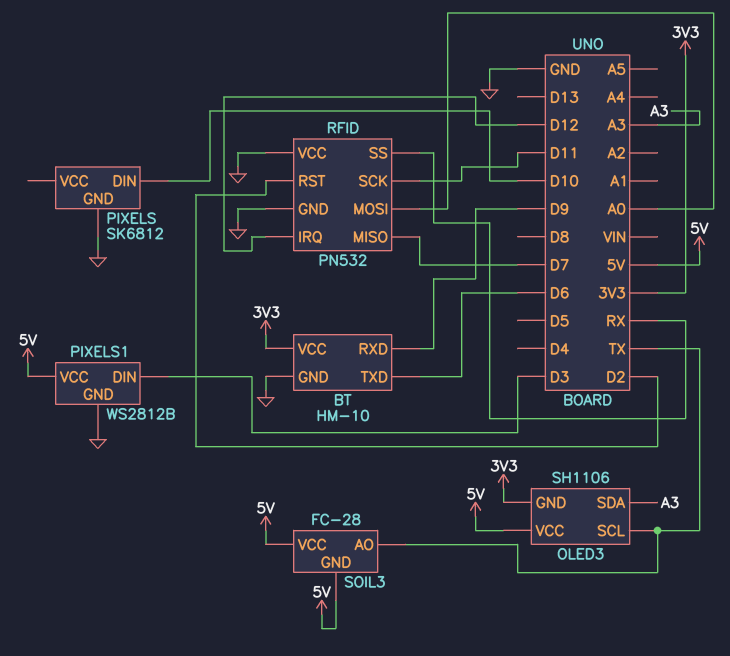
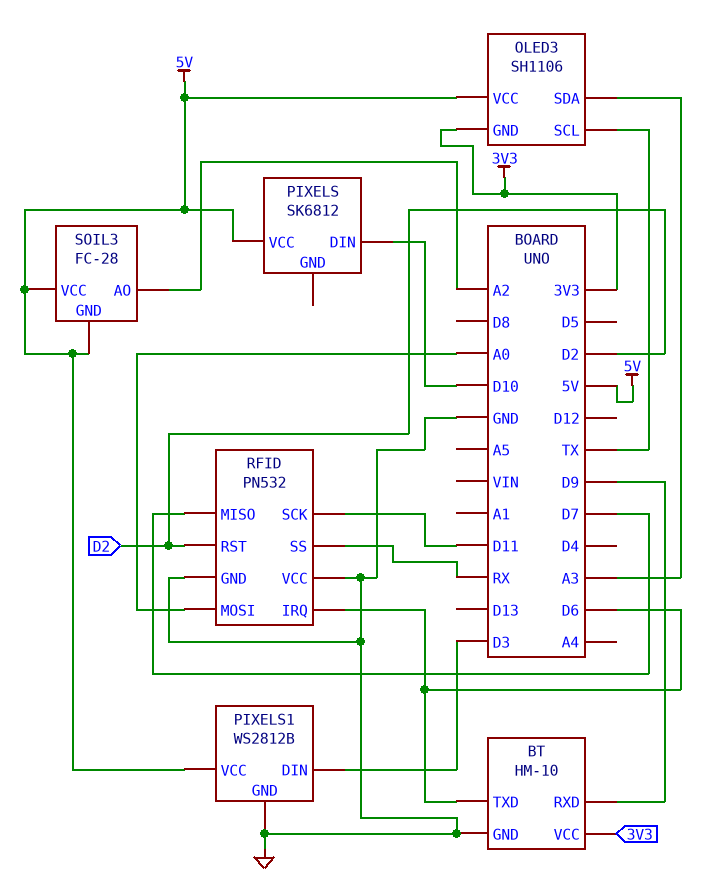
PIXELS pin GND: GND -> none
PIXELS pin VCC: none -> 5V
RFID pin IRQ: D12 -> D6
SOIL3 pin AO: TX -> A2

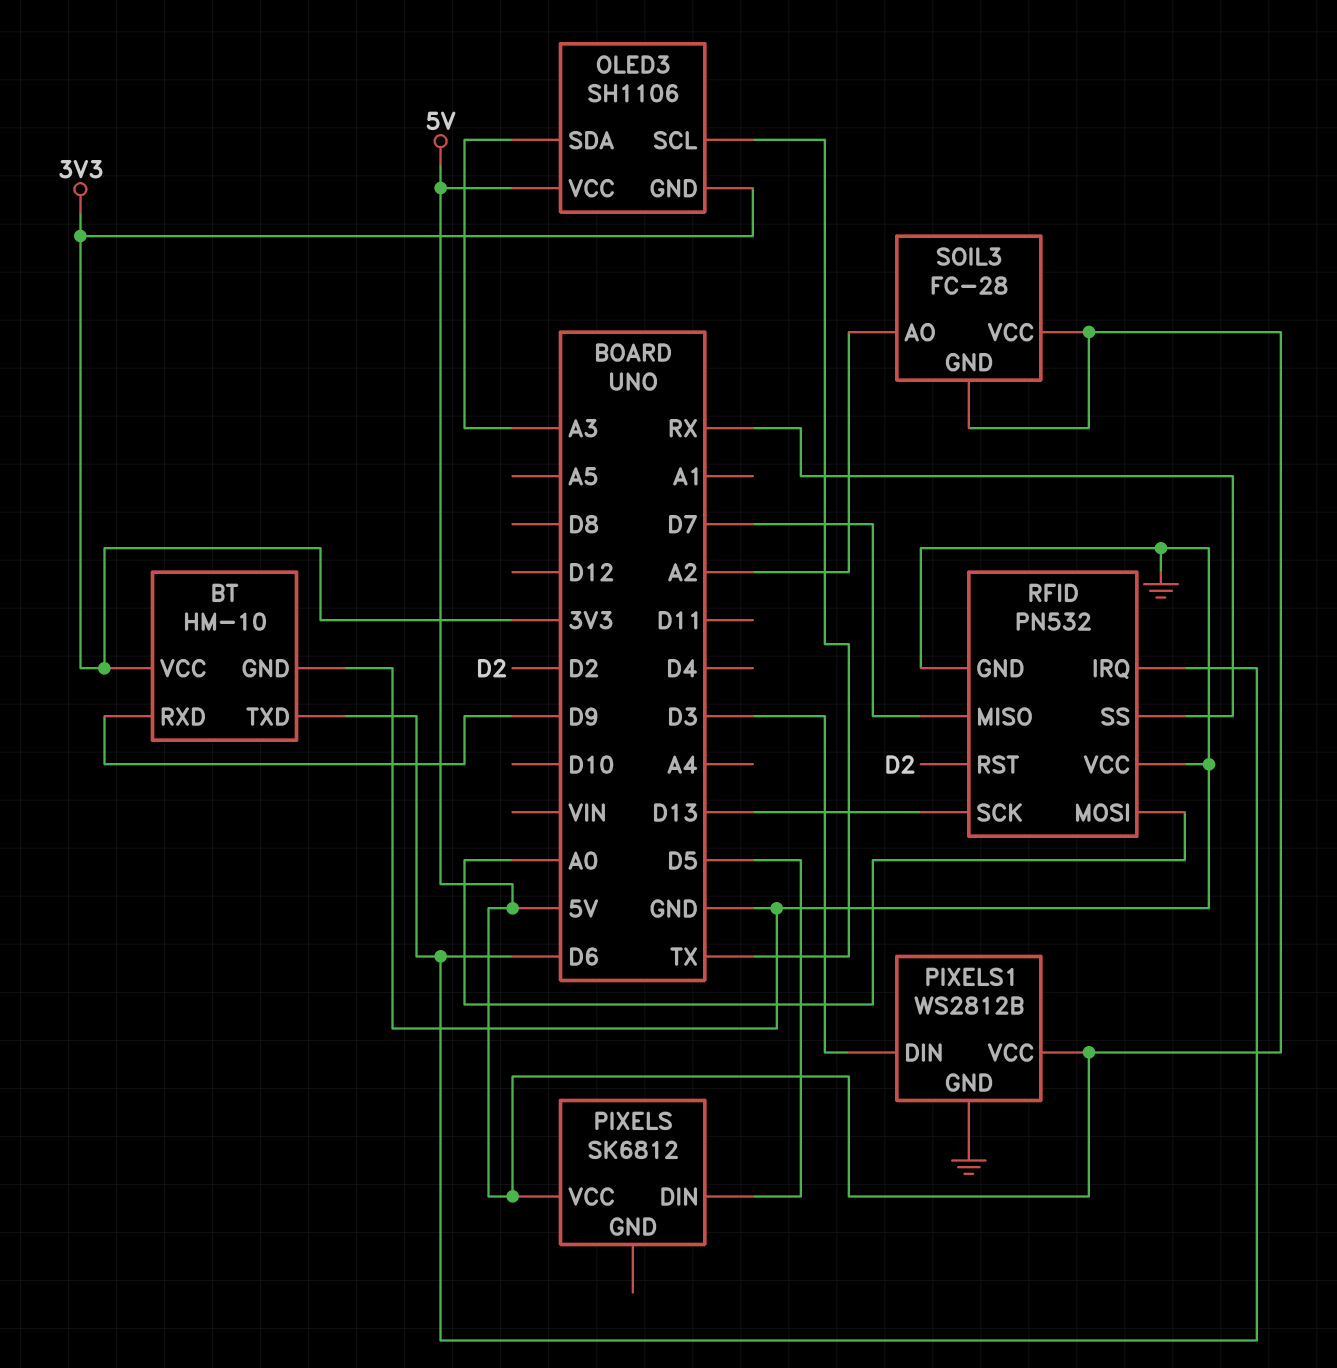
PIXELS pin DIN: D10 -> D5
RFID pin SCK: D11 -> D13

